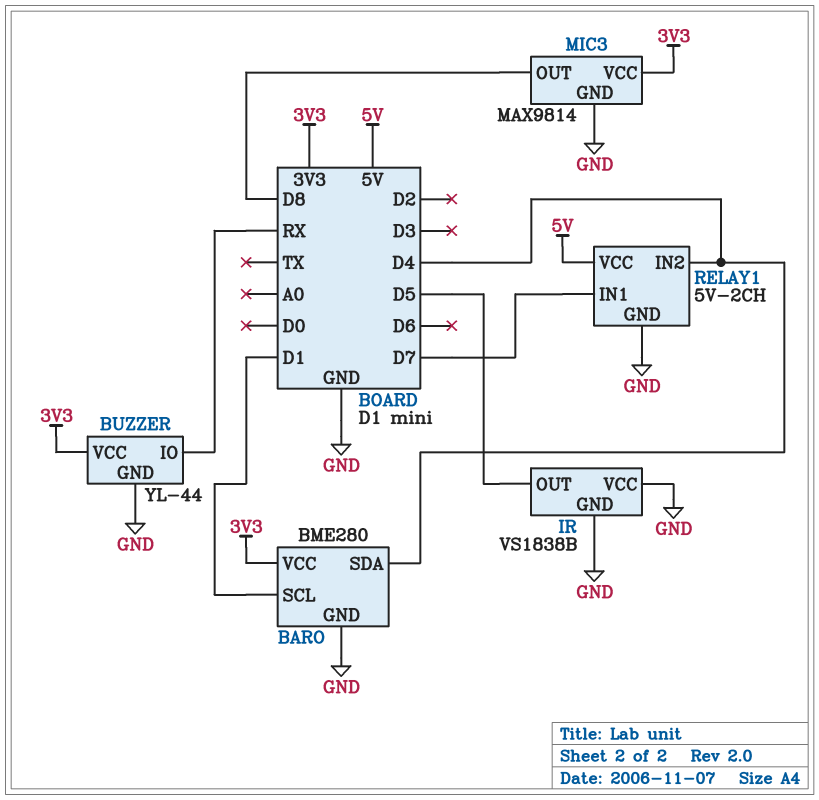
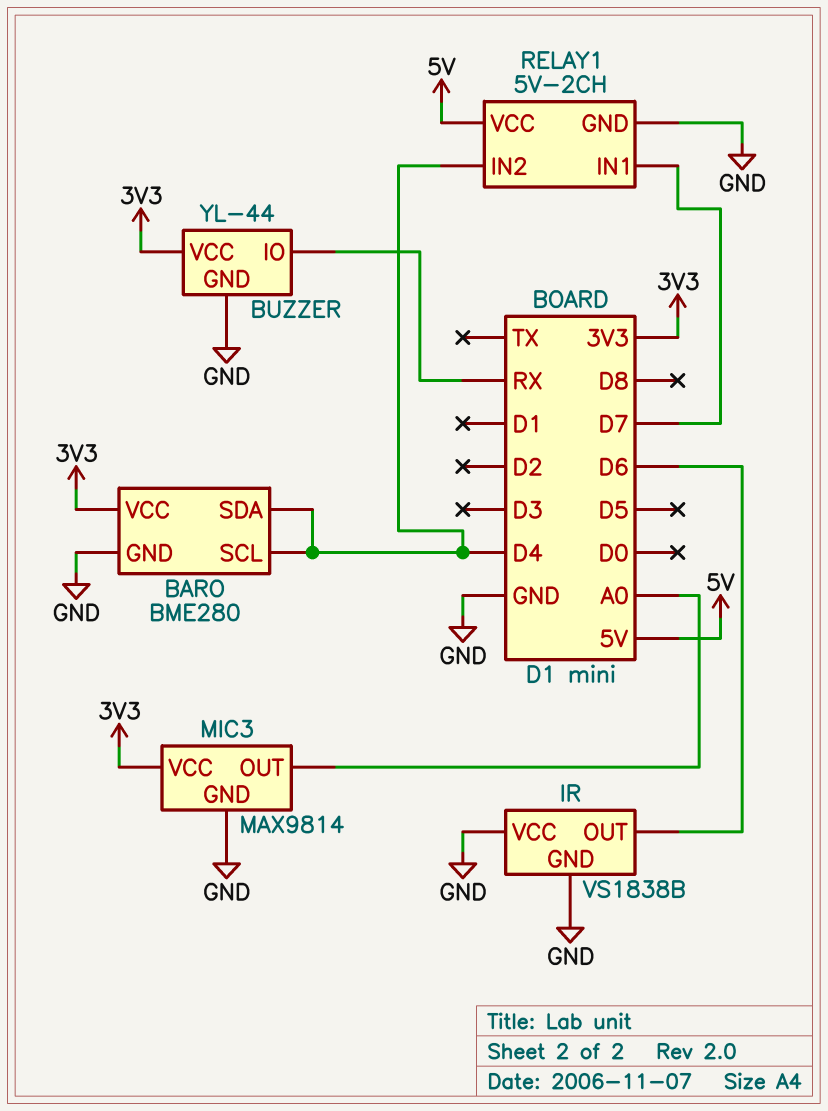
BARO pin SCL: D1 -> D4
IR pin OUT: D5 -> D6
MIC3 pin OUT: D8 -> A0

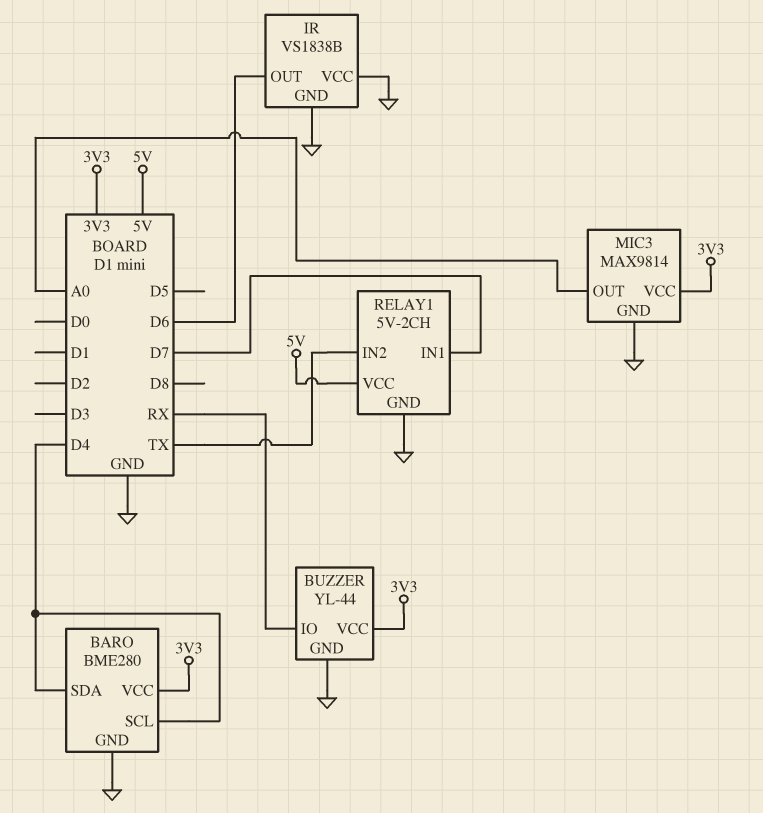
RELAY1 pin IN2: D4 -> TX

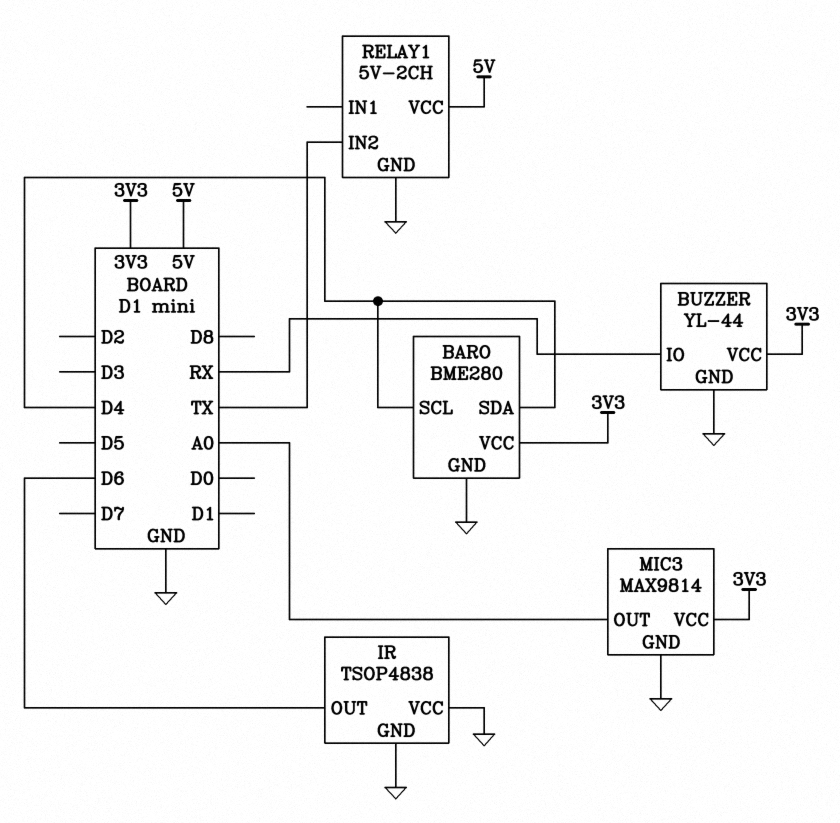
IR: VS1838B -> TSOP4838
RELAY1 pin IN1: D7 -> none

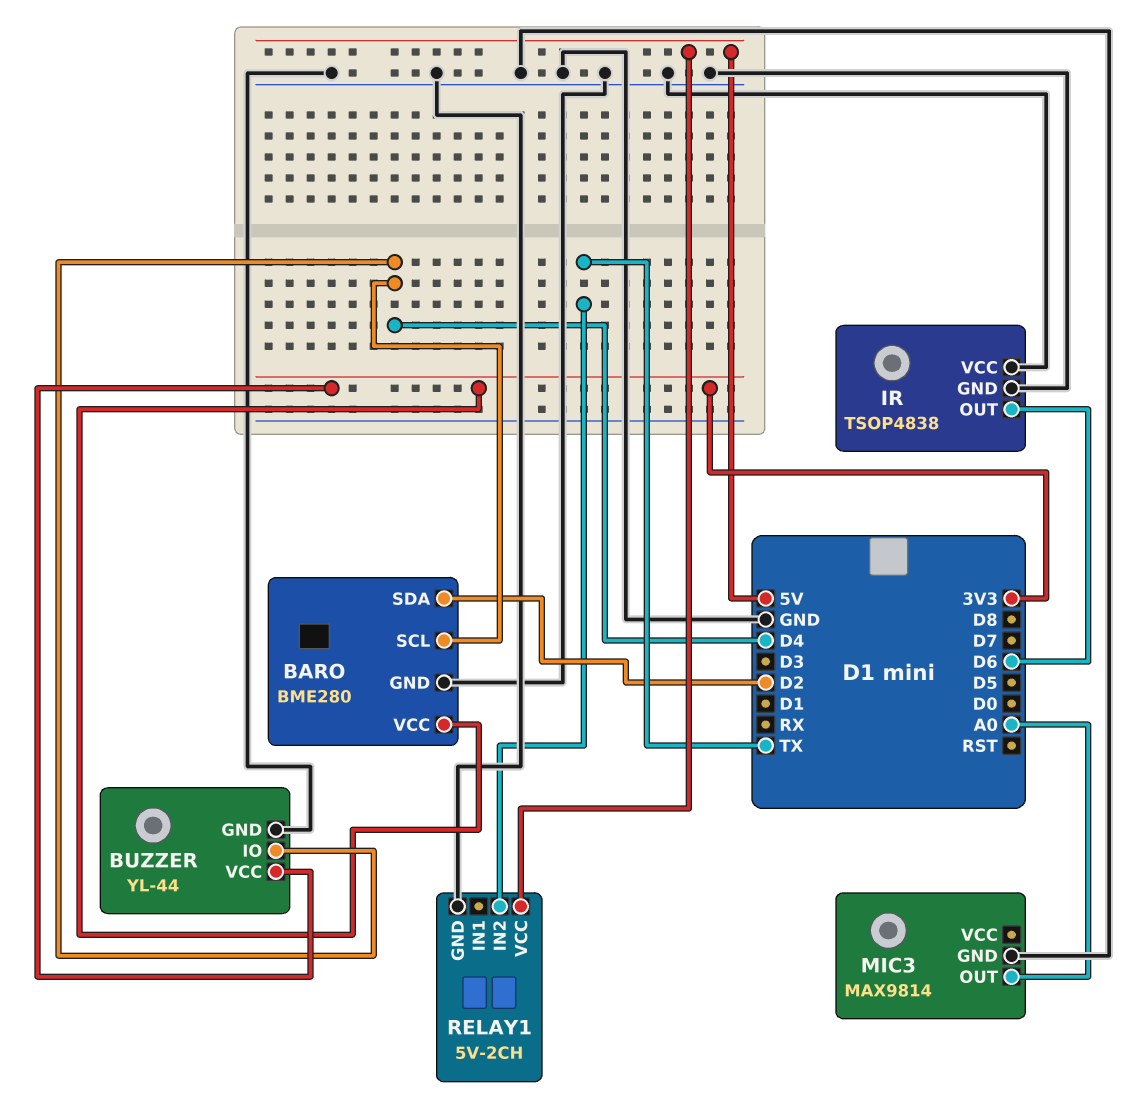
BARO pin SDA: D4 -> D2
BUZZER pin IO: RX -> D4
MIC3 pin VCC: 3V3 -> none

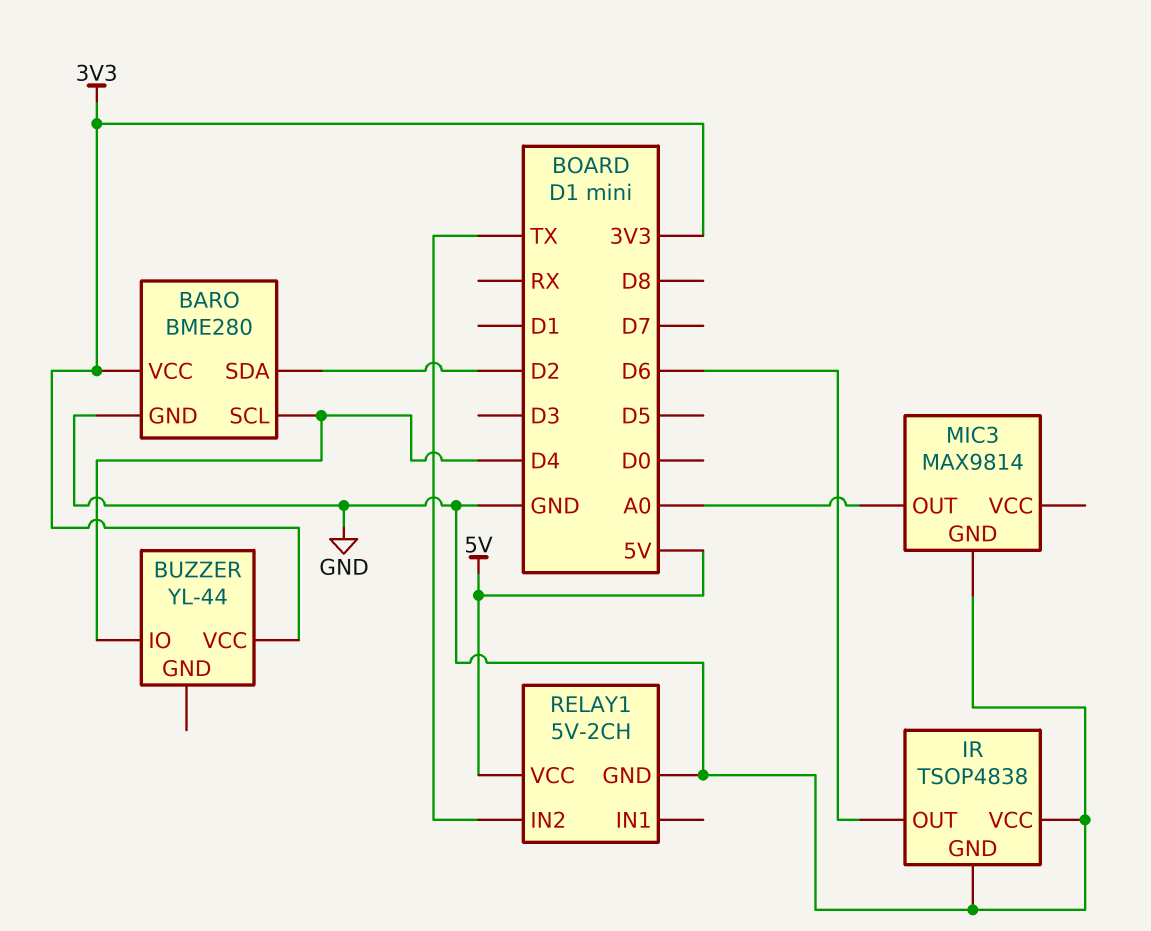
BUZZER pin GND: GND -> none

